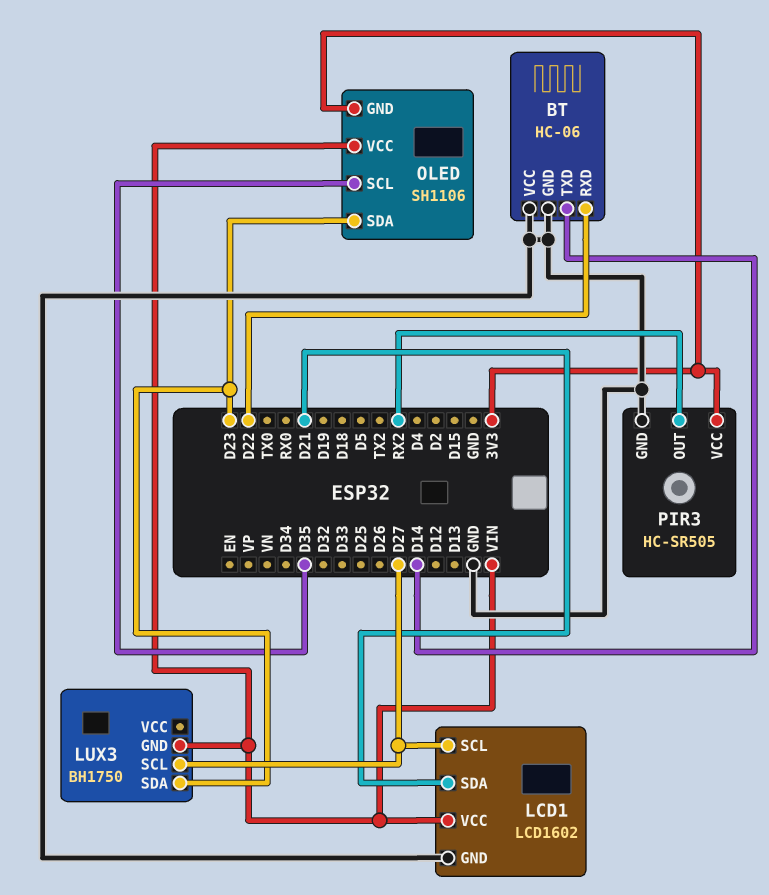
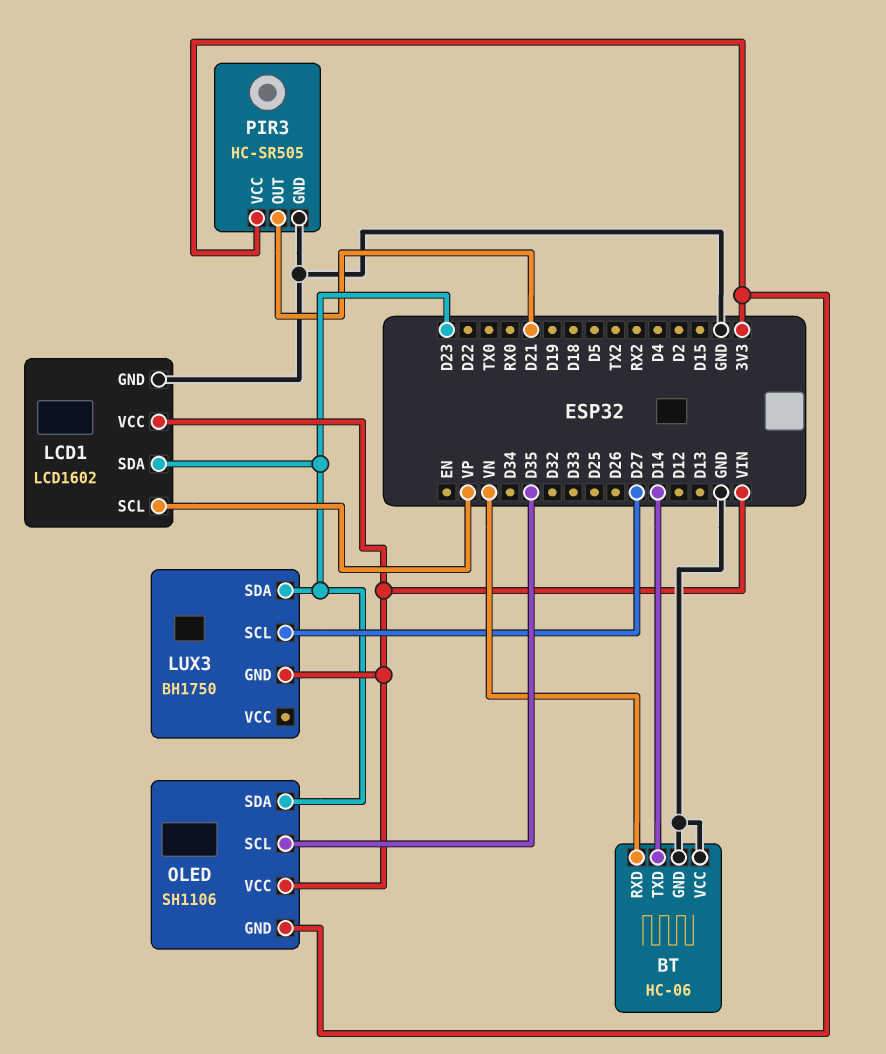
BT pin RXD: D22 -> VN
LCD1 pin SCL: D27 -> VP
LCD1 pin SDA: D21 -> D23
PIR3 pin OUT: RX2 -> D21

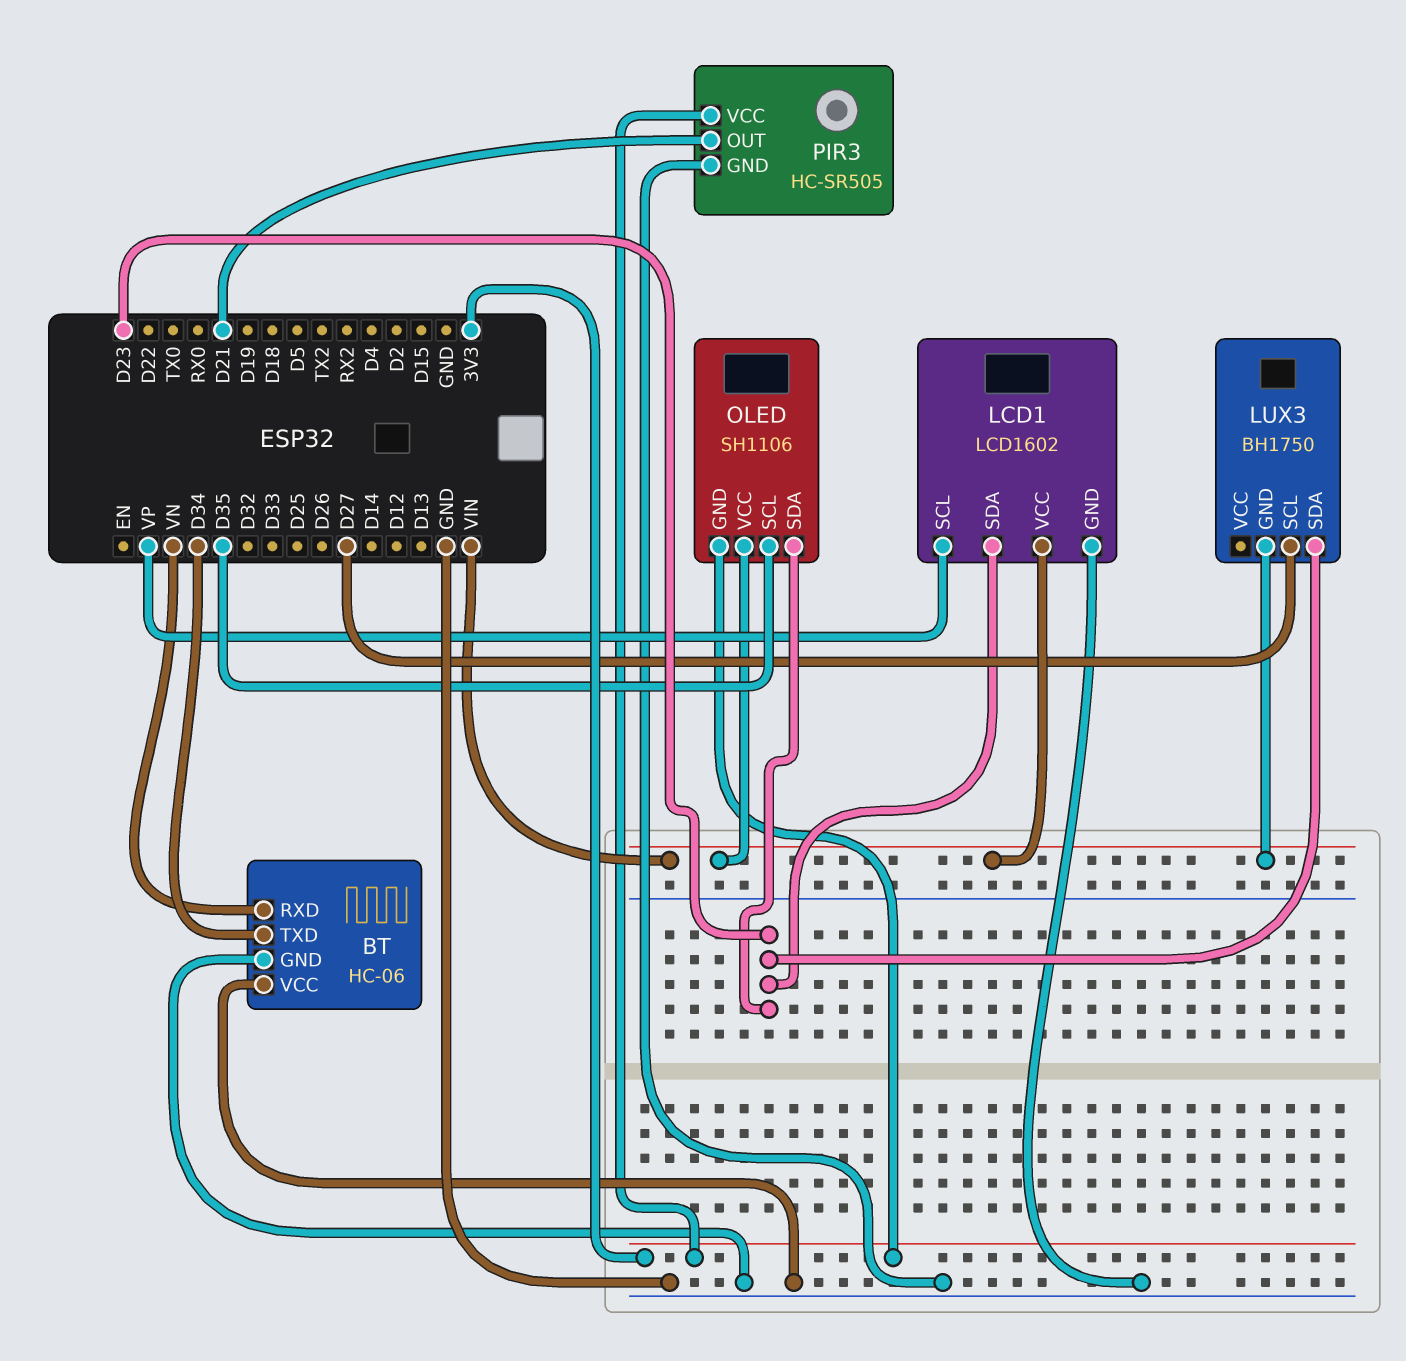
BT pin TXD: D14 -> D34

